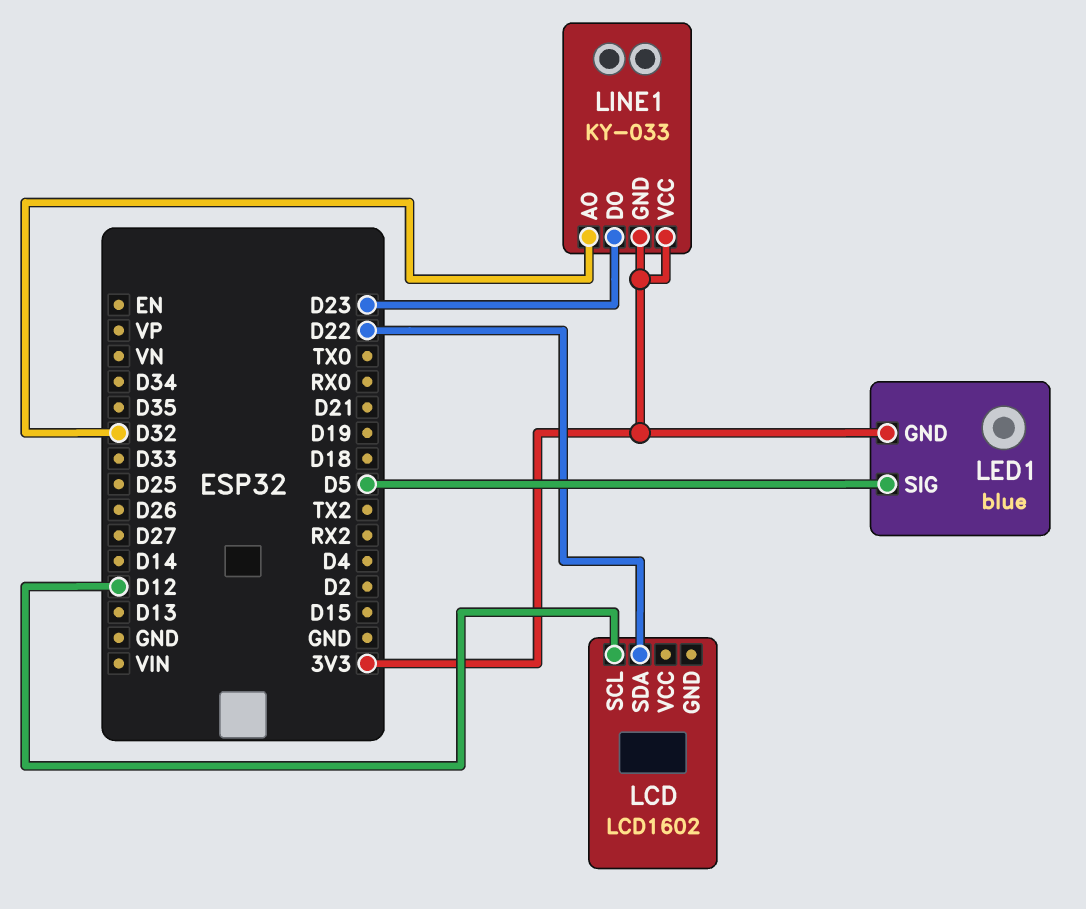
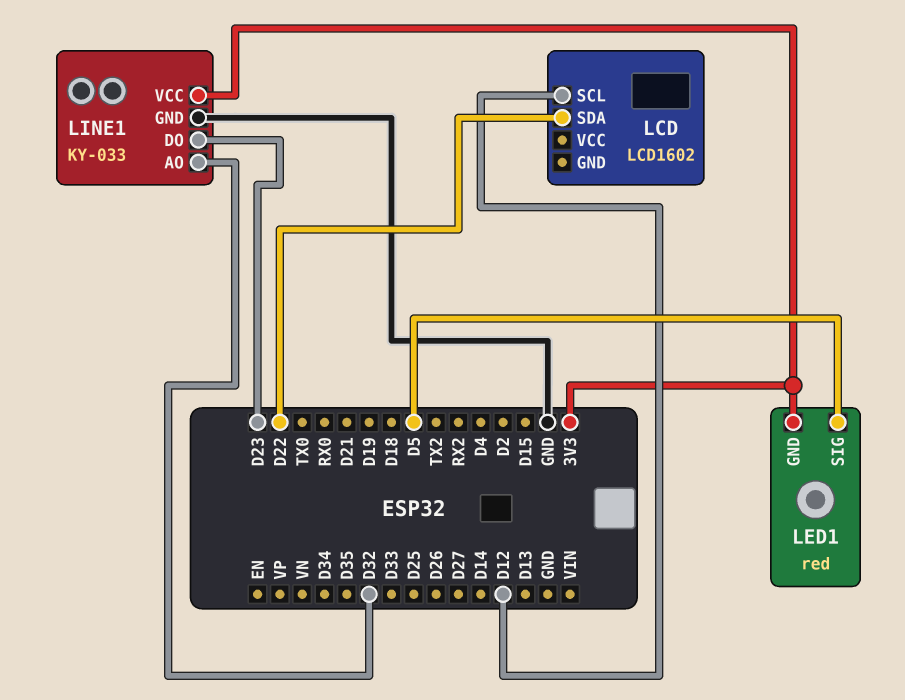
LED1: blue -> red
LINE1 pin GND: 3V3 -> GND

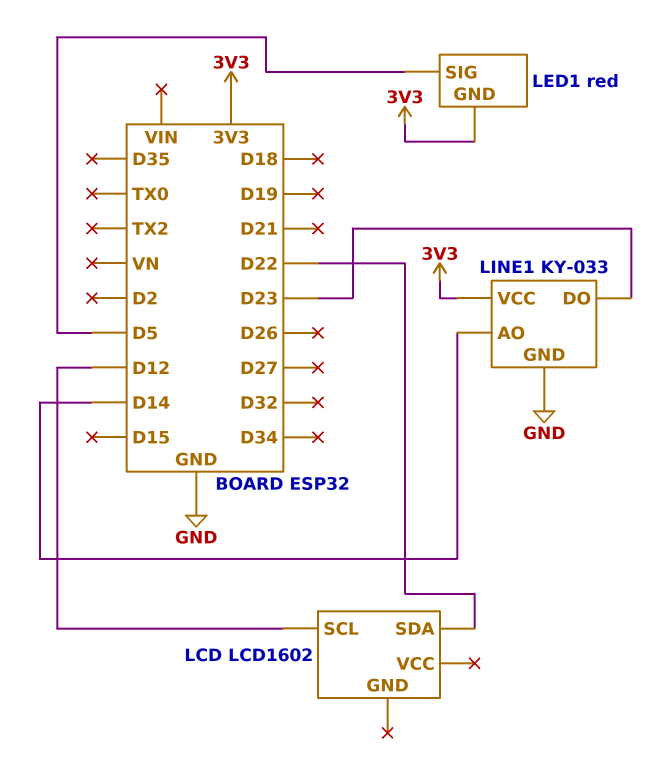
LINE1 pin AO: D32 -> D14

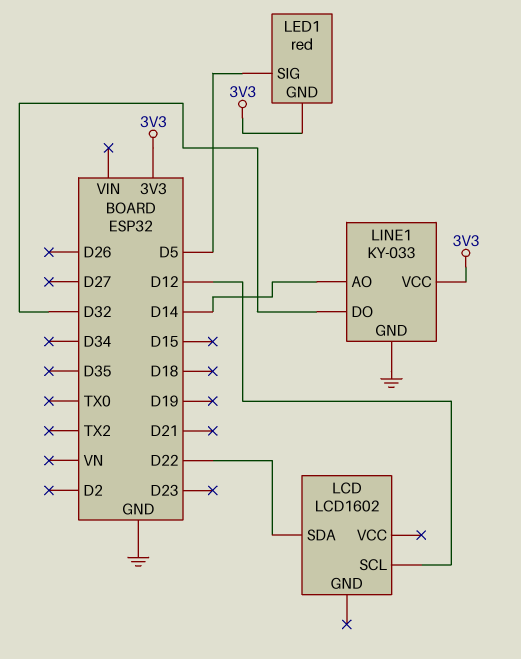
LINE1 pin DO: D23 -> D32

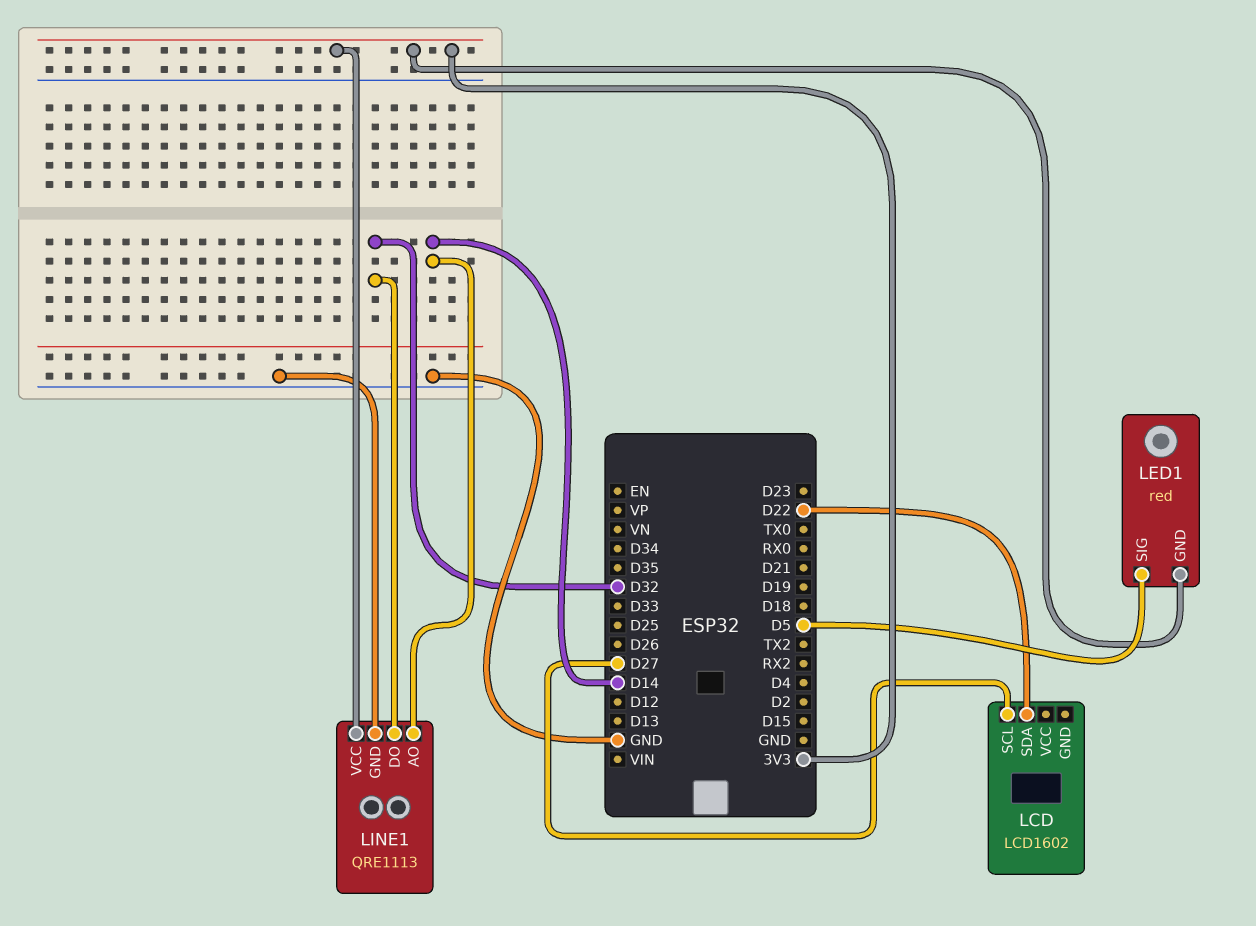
LCD pin SCL: D12 -> D27
LINE1: KY-033 -> QRE1113

